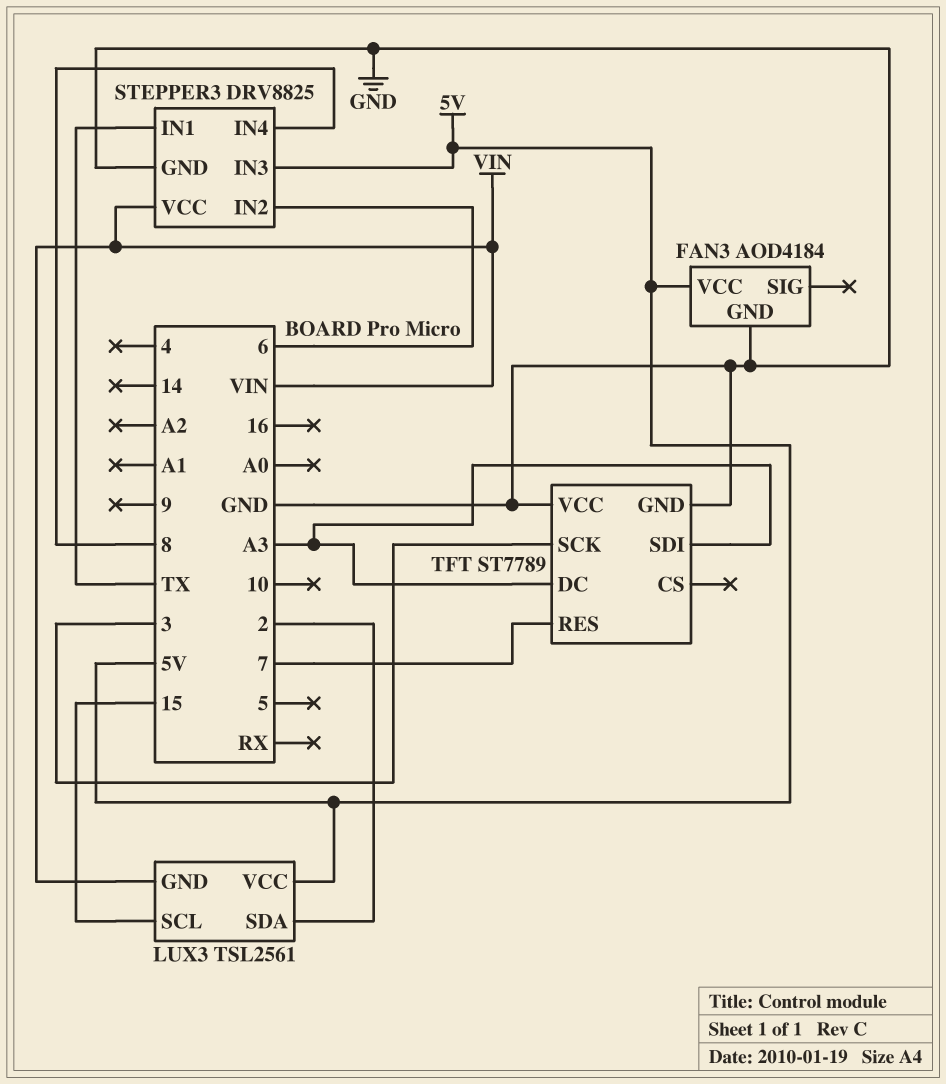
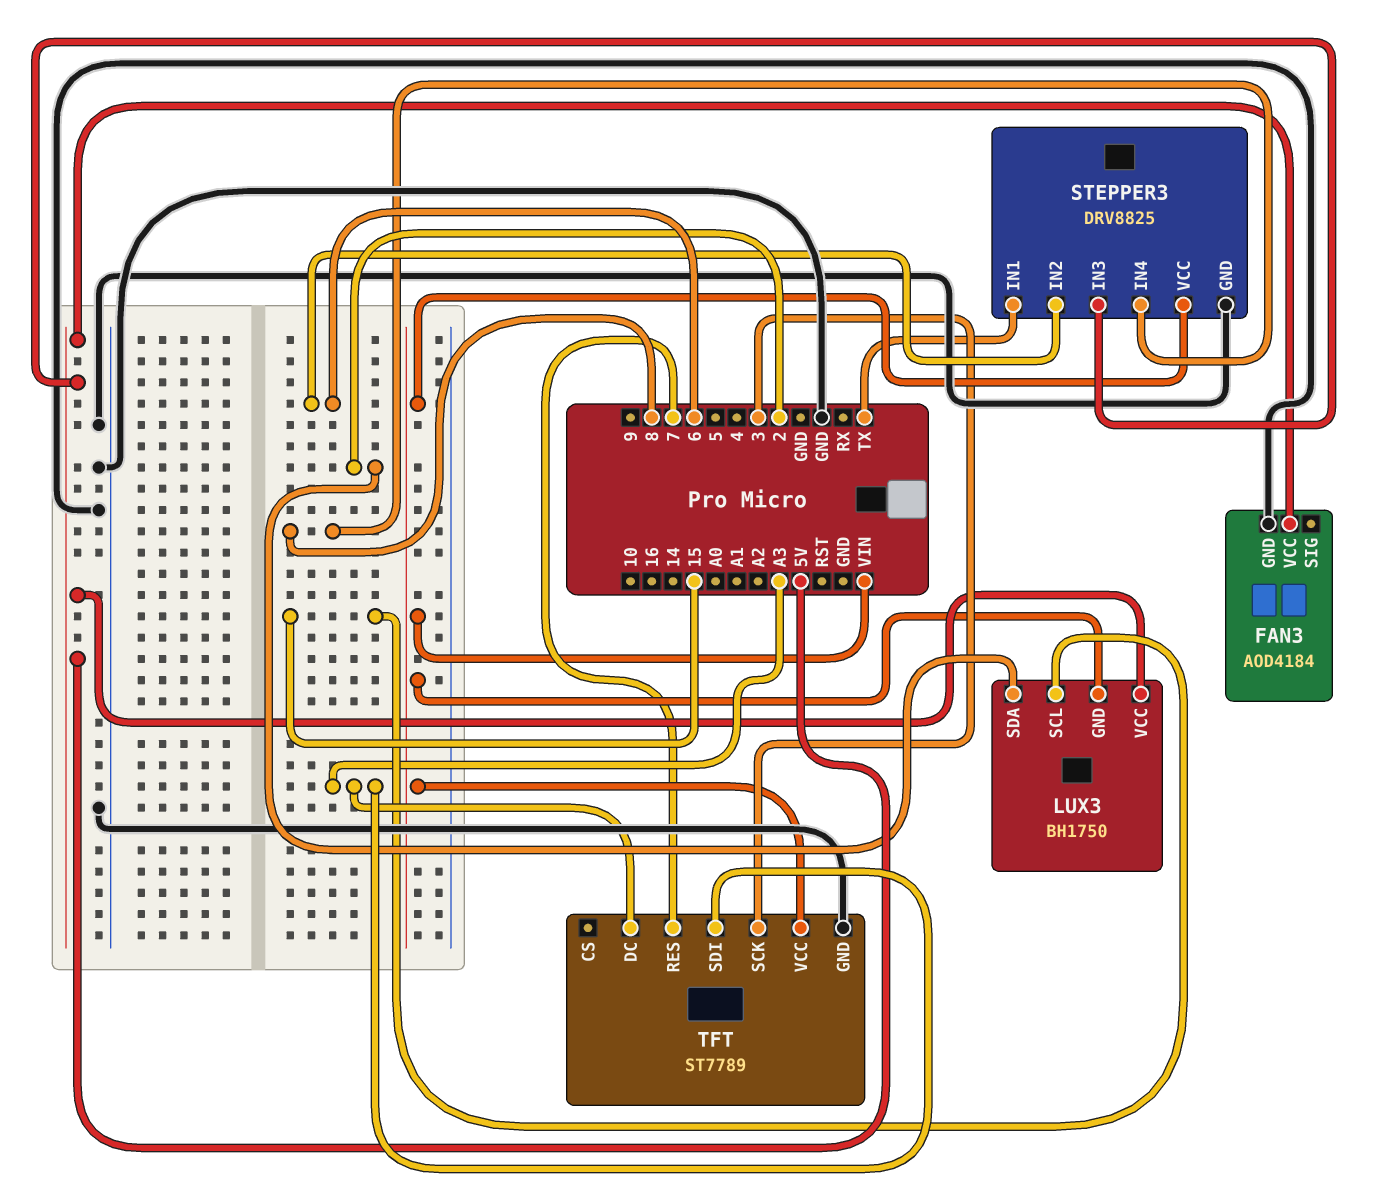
LUX3: TSL2561 -> BH1750
TFT pin VCC: GND -> VIN

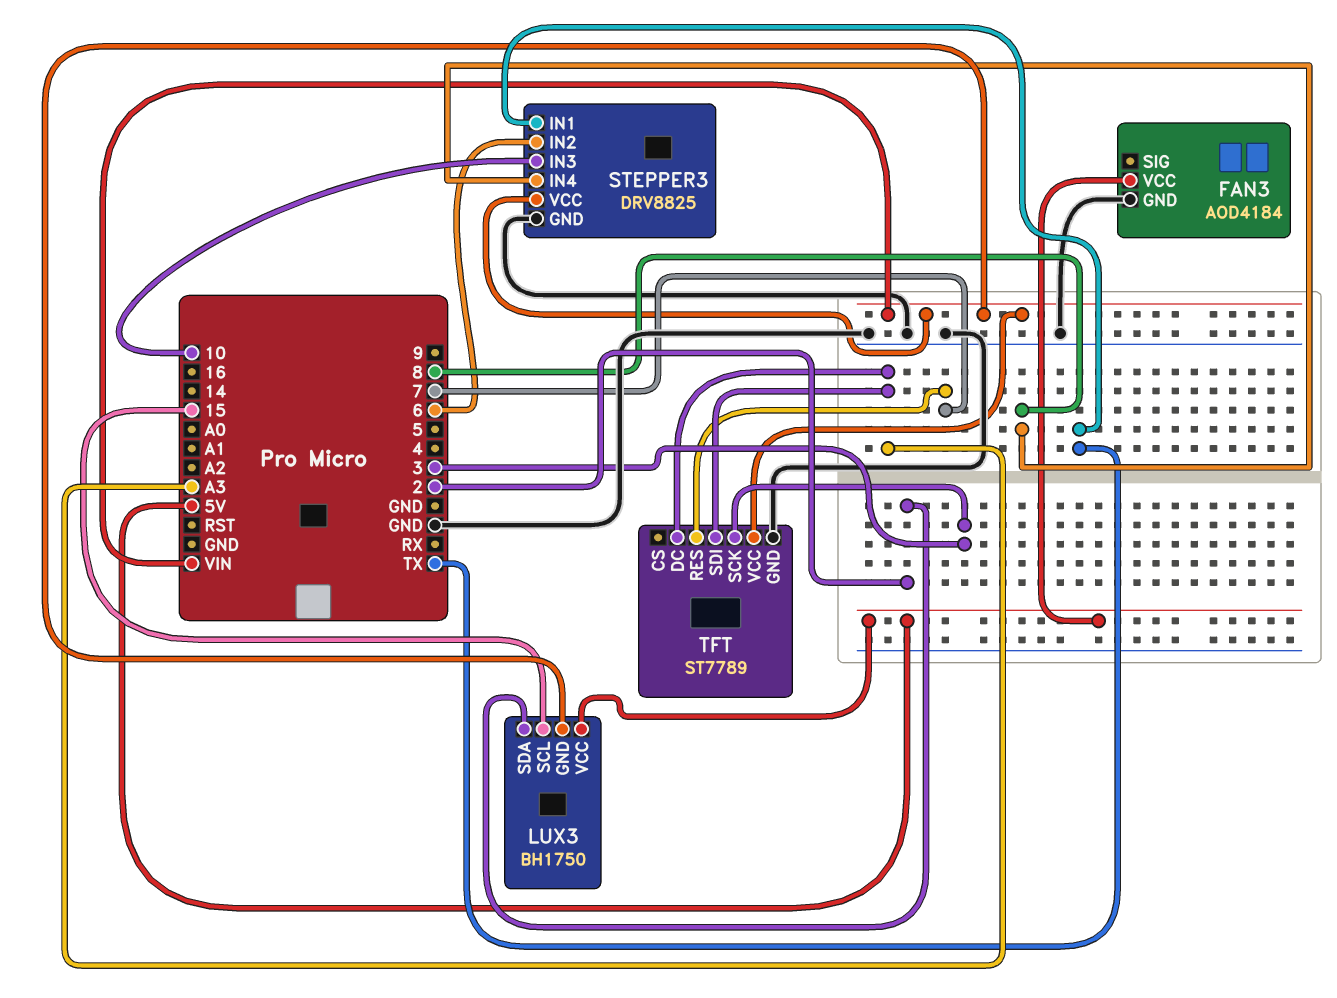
STEPPER3 pin IN3: 5V -> 10

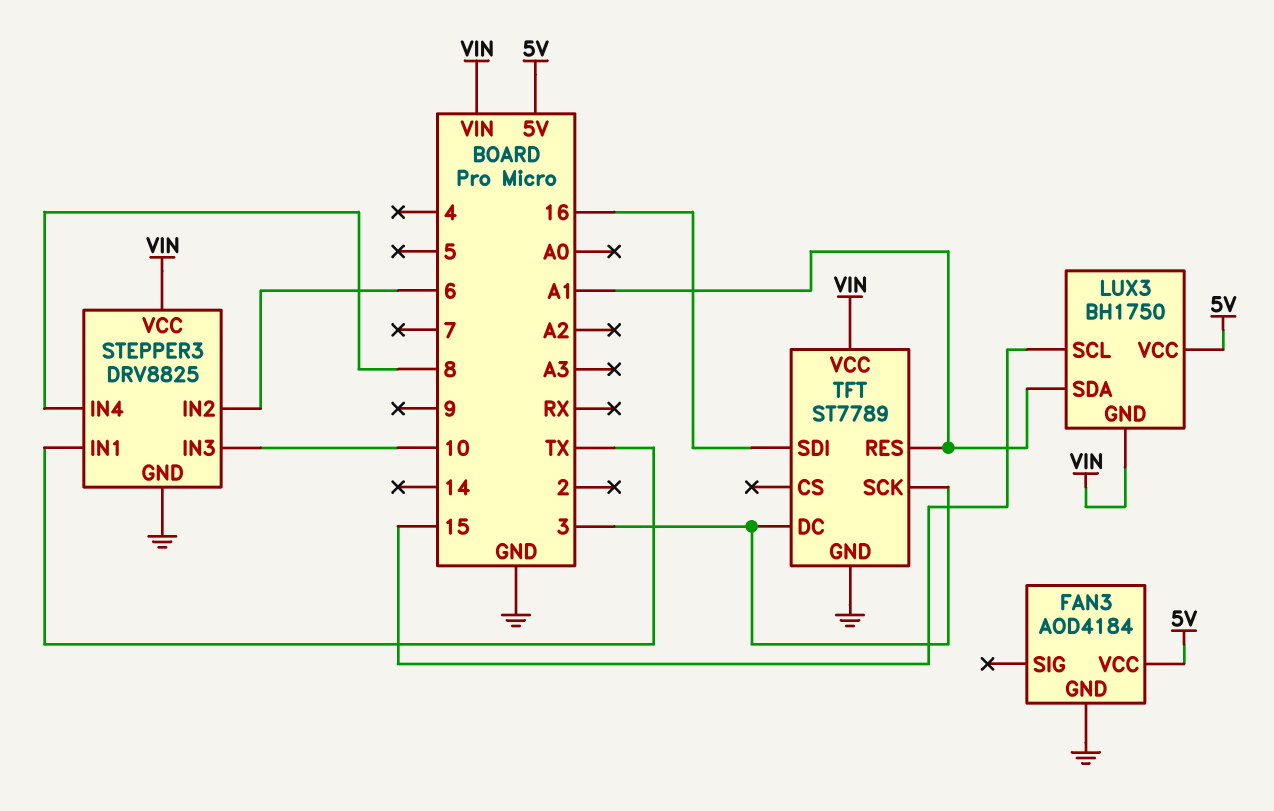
LUX3 pin SDA: 2 -> A1
TFT pin DC: A3 -> 3
TFT pin RES: 7 -> A1
TFT pin SDI: A3 -> 16

